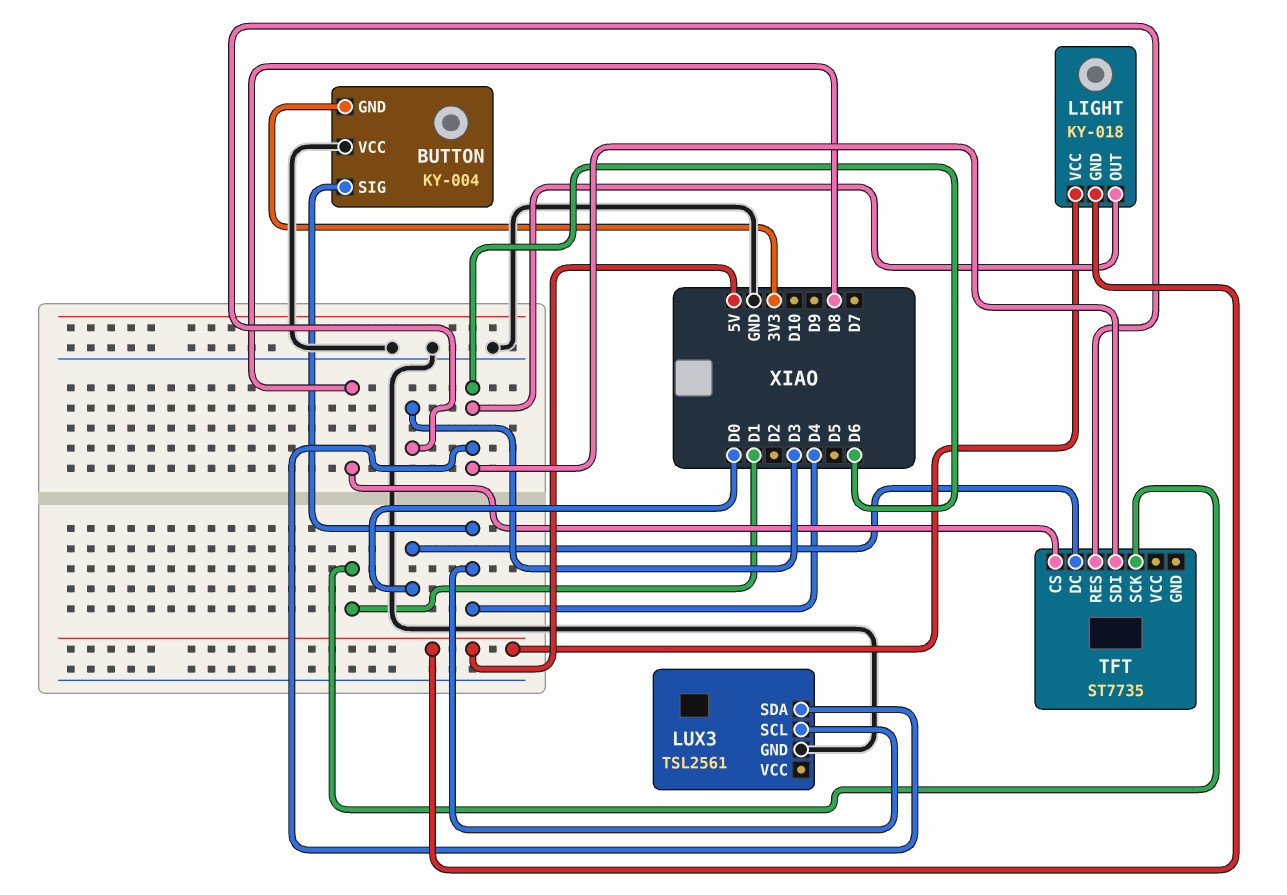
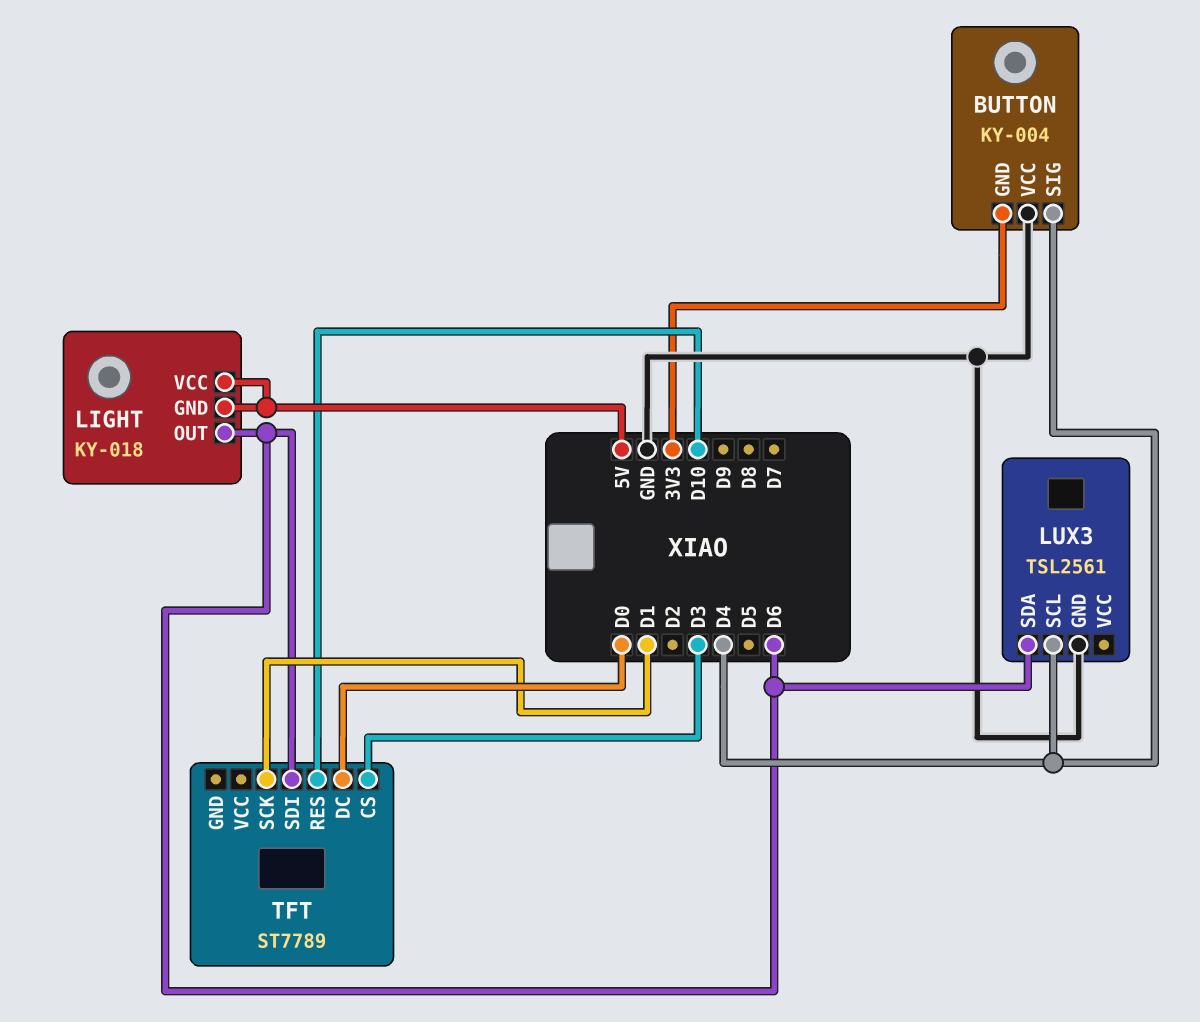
TFT: ST7735 -> ST7789
TFT pin CS: D8 -> D3
TFT pin RES: D3 -> D10

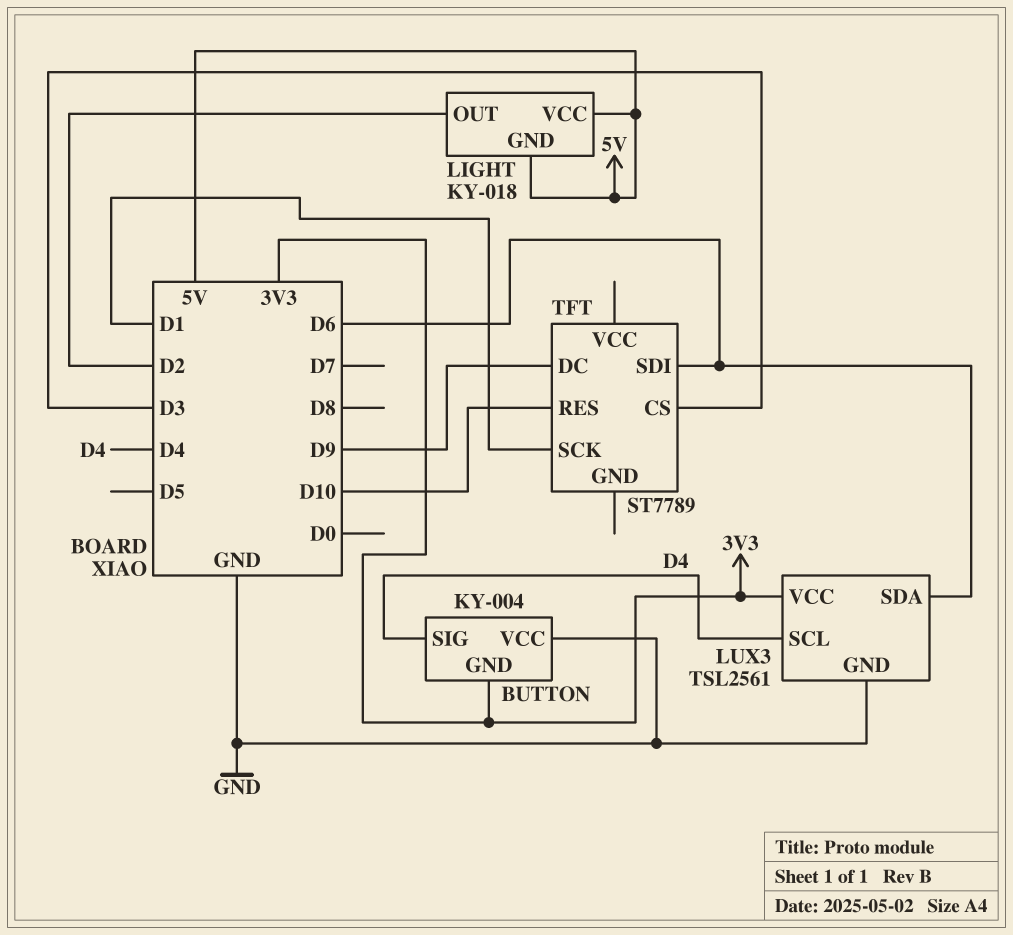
LIGHT pin OUT: D6 -> D2
LUX3 pin VCC: none -> 3V3
TFT pin DC: D0 -> D9

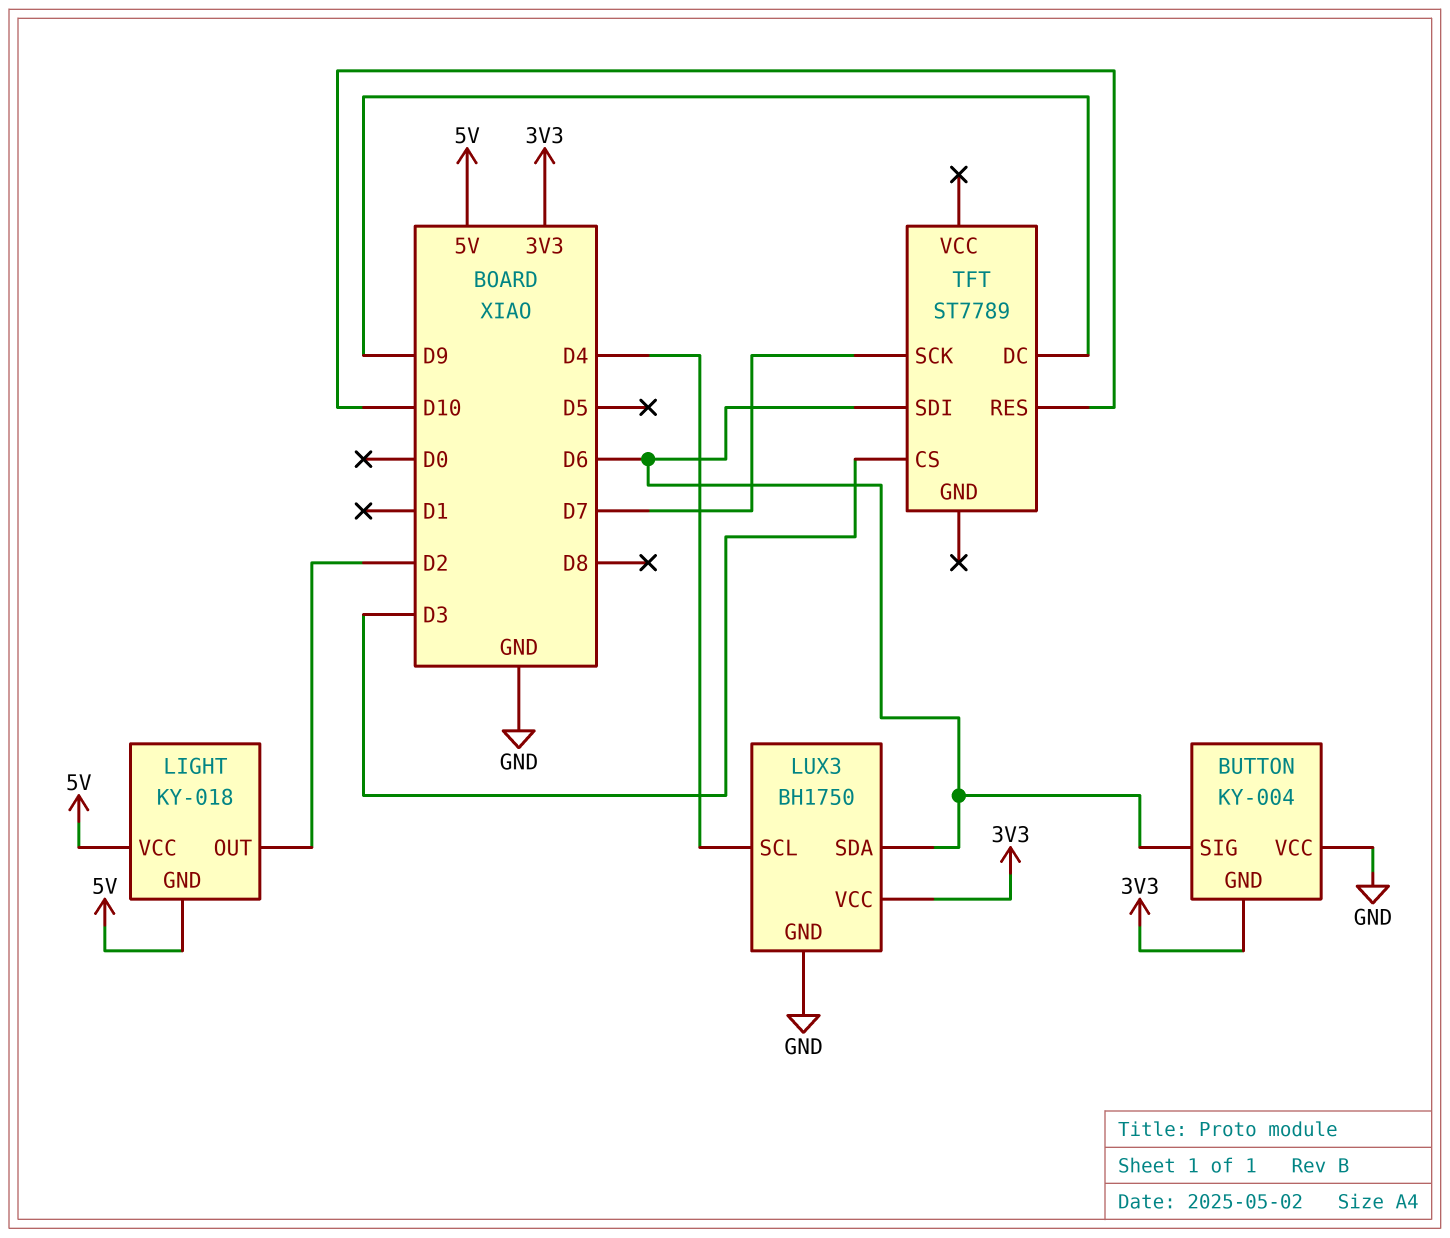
BUTTON pin SIG: D4 -> D6
LUX3: TSL2561 -> BH1750
TFT pin SCK: D1 -> D7

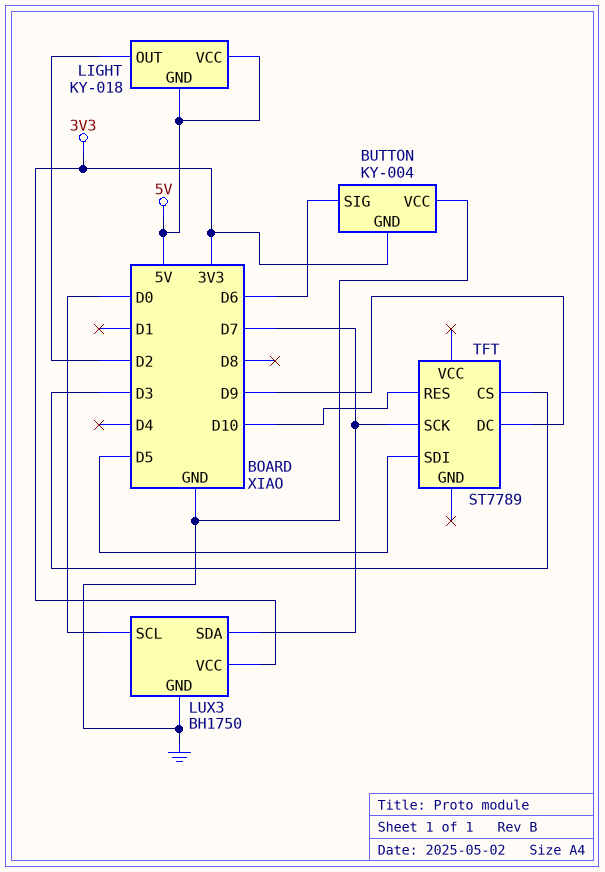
LUX3 pin SCL: D4 -> D0
LUX3 pin SDA: D6 -> D7
TFT pin SDI: D6 -> D5

